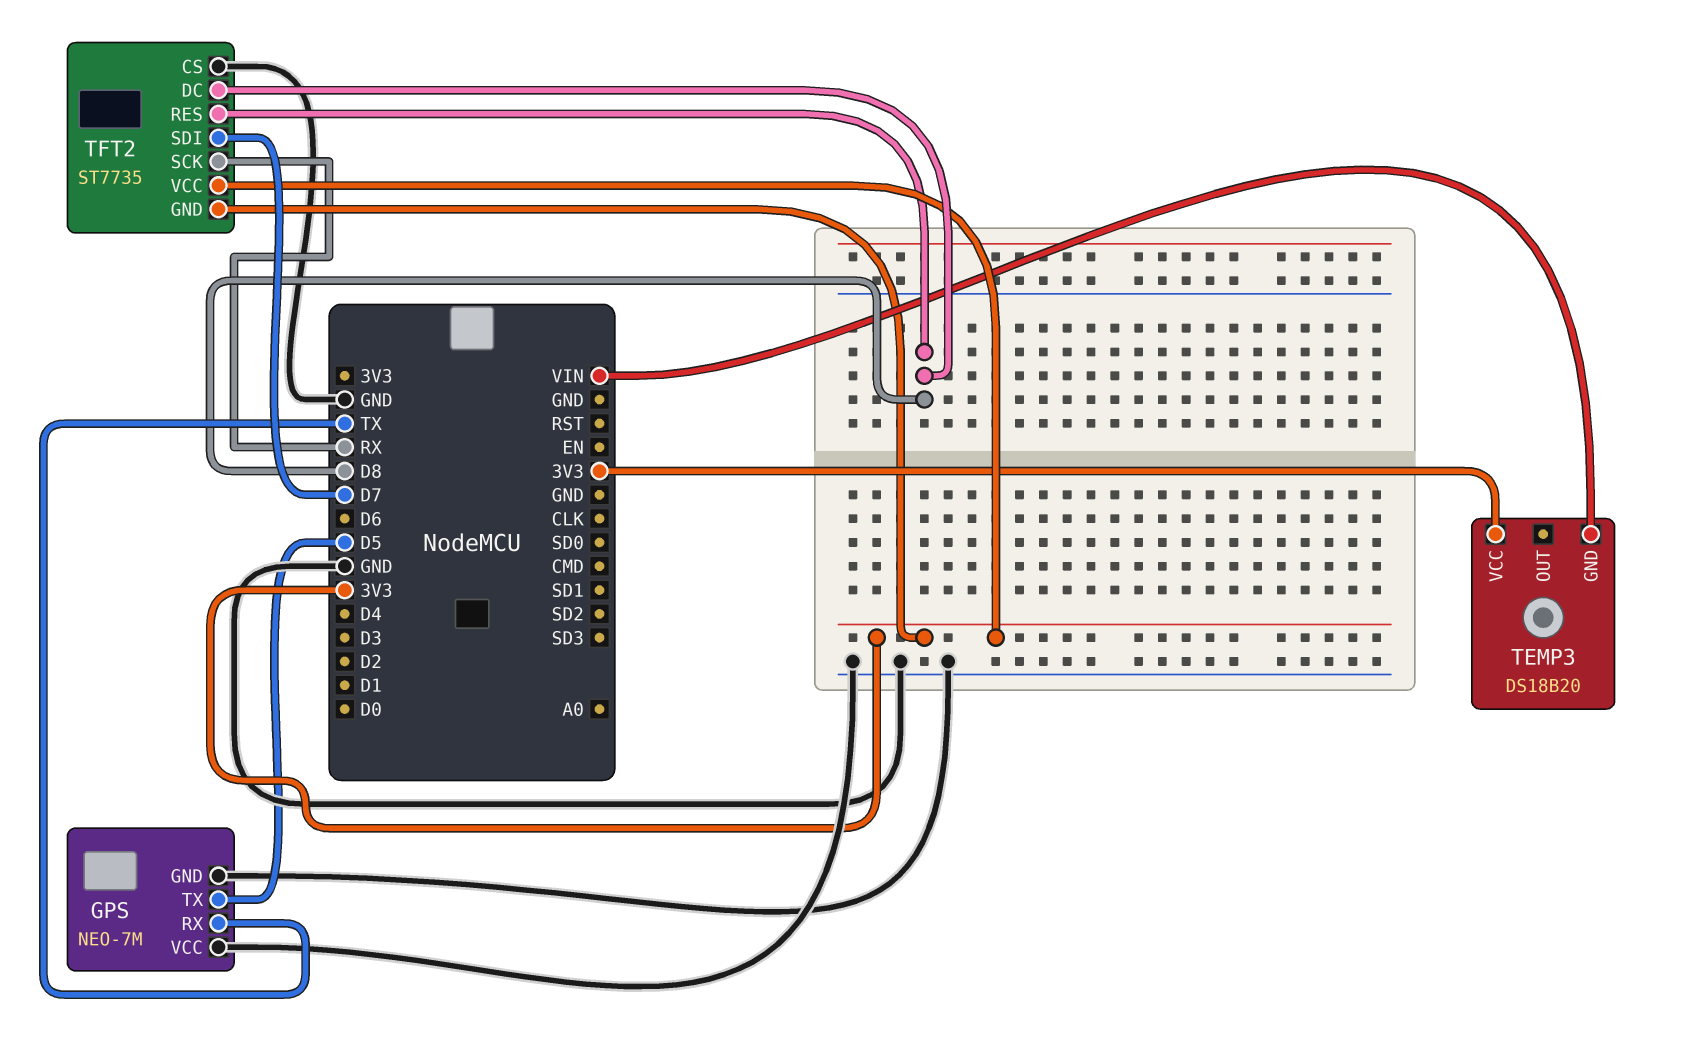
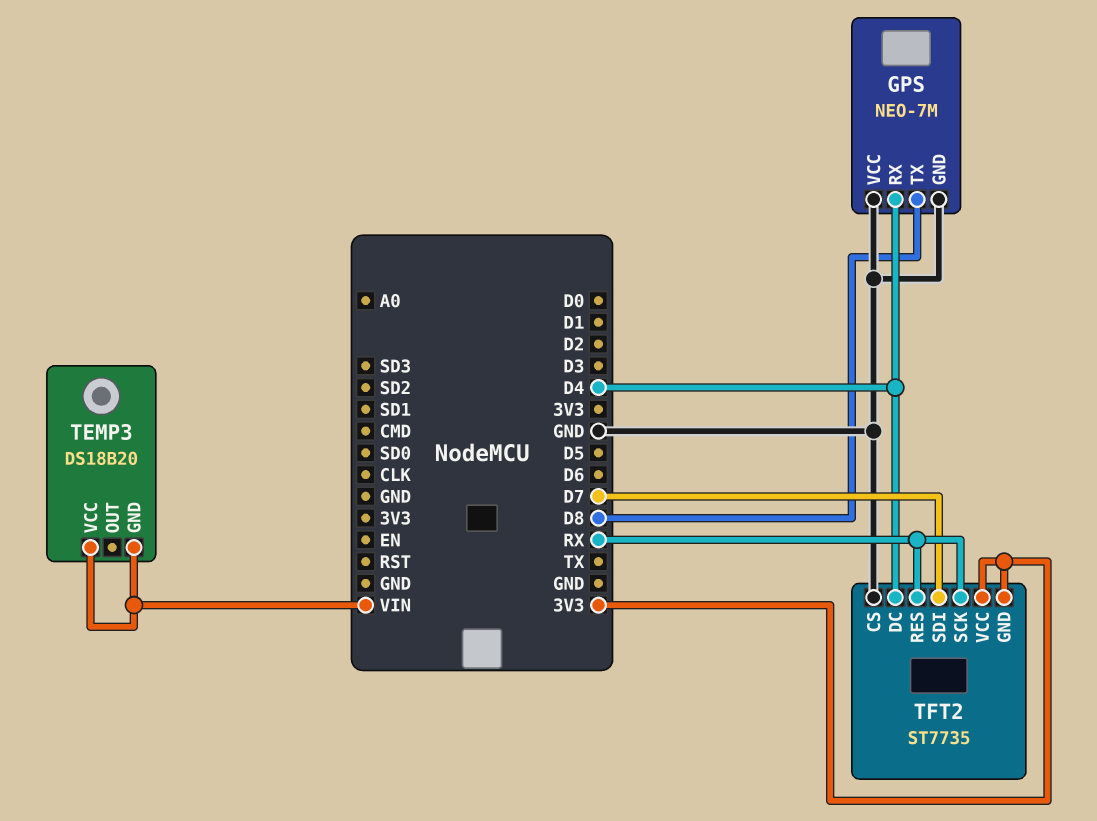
GPS pin RX: TX -> D4
GPS pin TX: D5 -> D8
TEMP3 pin VCC: 3V3 -> VIN
TFT2 pin DC: D8 -> D4
TFT2 pin RES: D8 -> RX

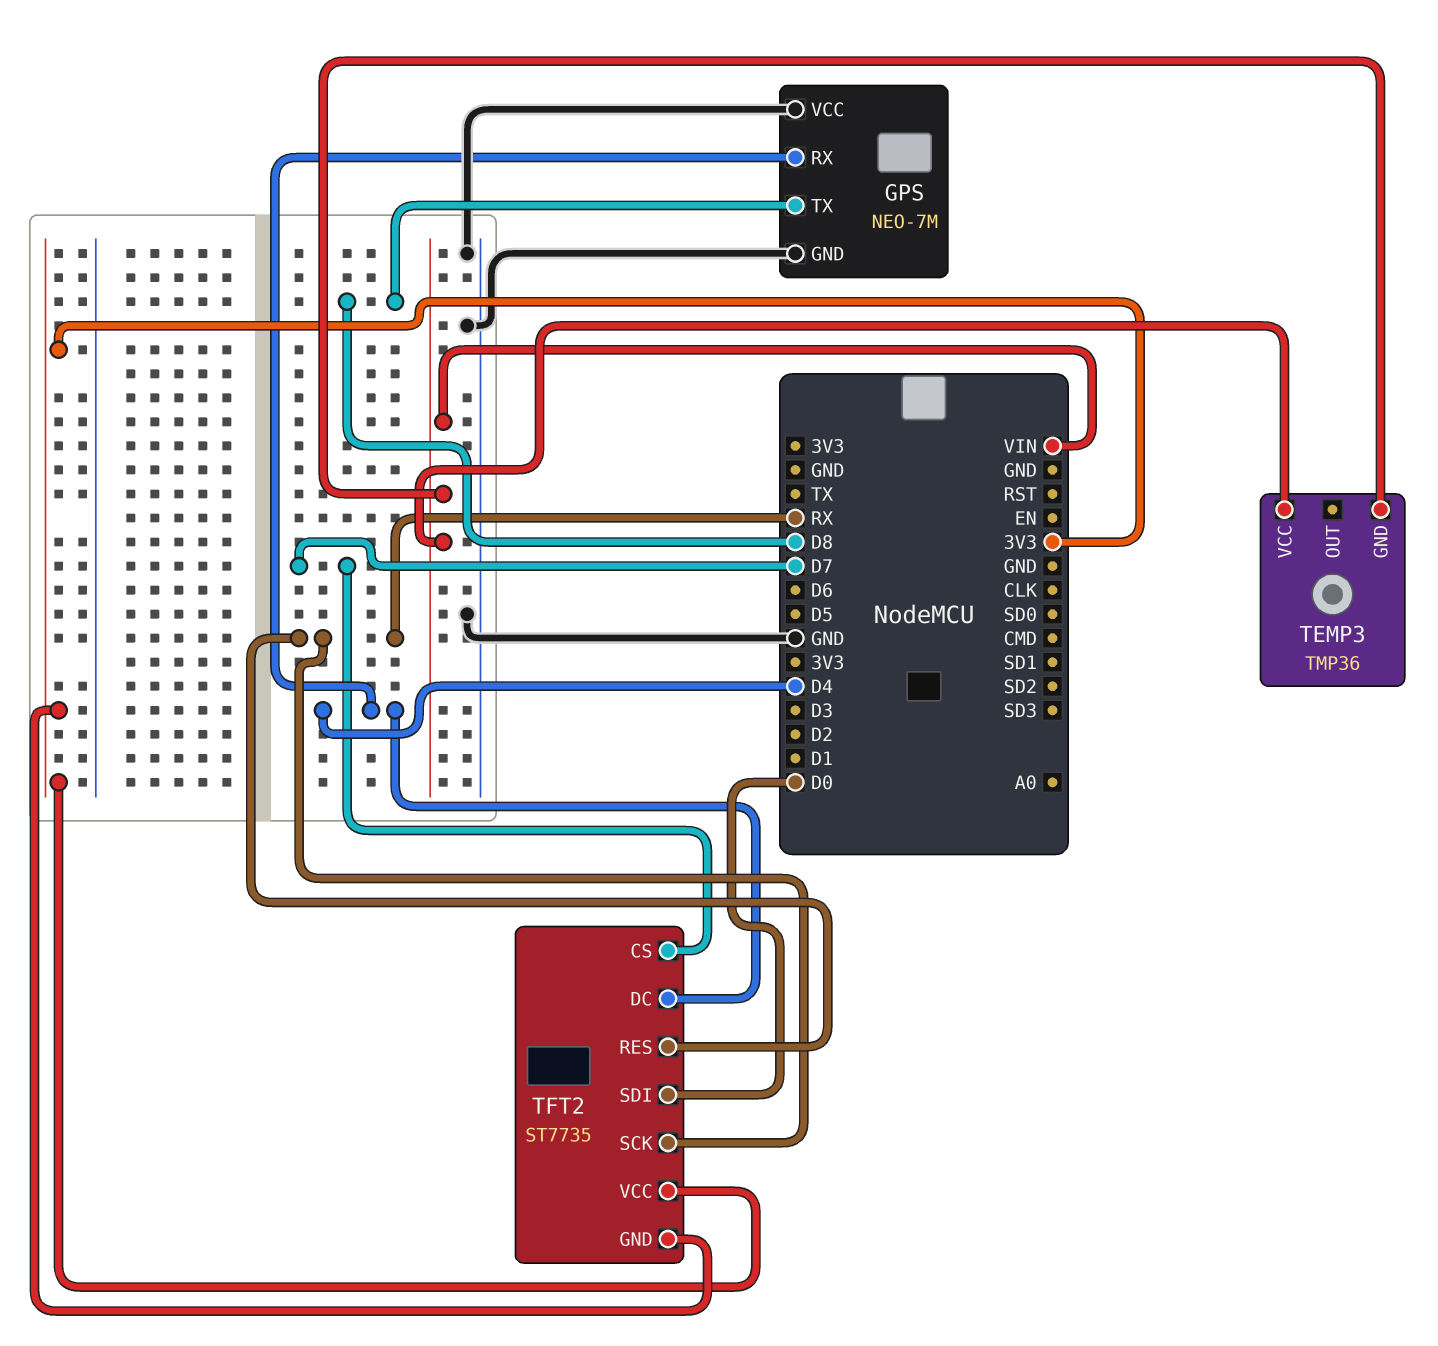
TEMP3: DS18B20 -> TMP36
TFT2 pin CS: GND -> D7
TFT2 pin SDI: D7 -> D0

